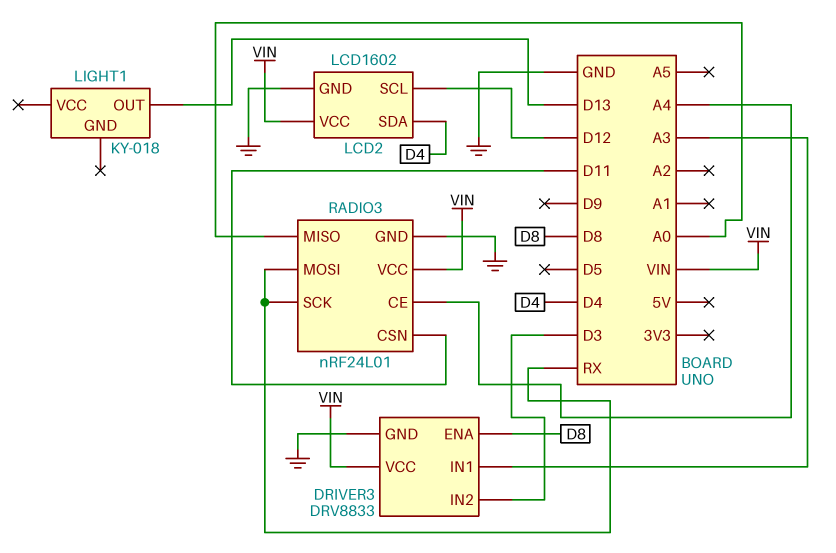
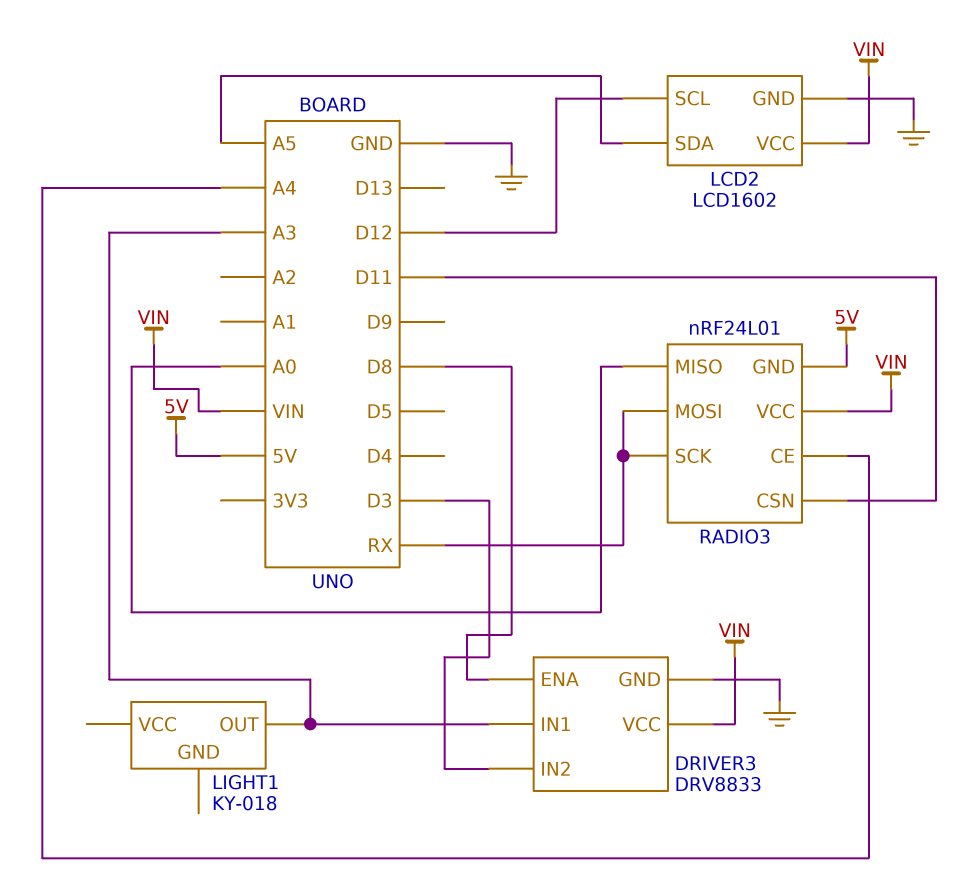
LCD2 pin SDA: D4 -> A5
LIGHT1 pin OUT: D13 -> A3
RADIO3 pin GND: GND -> 5V

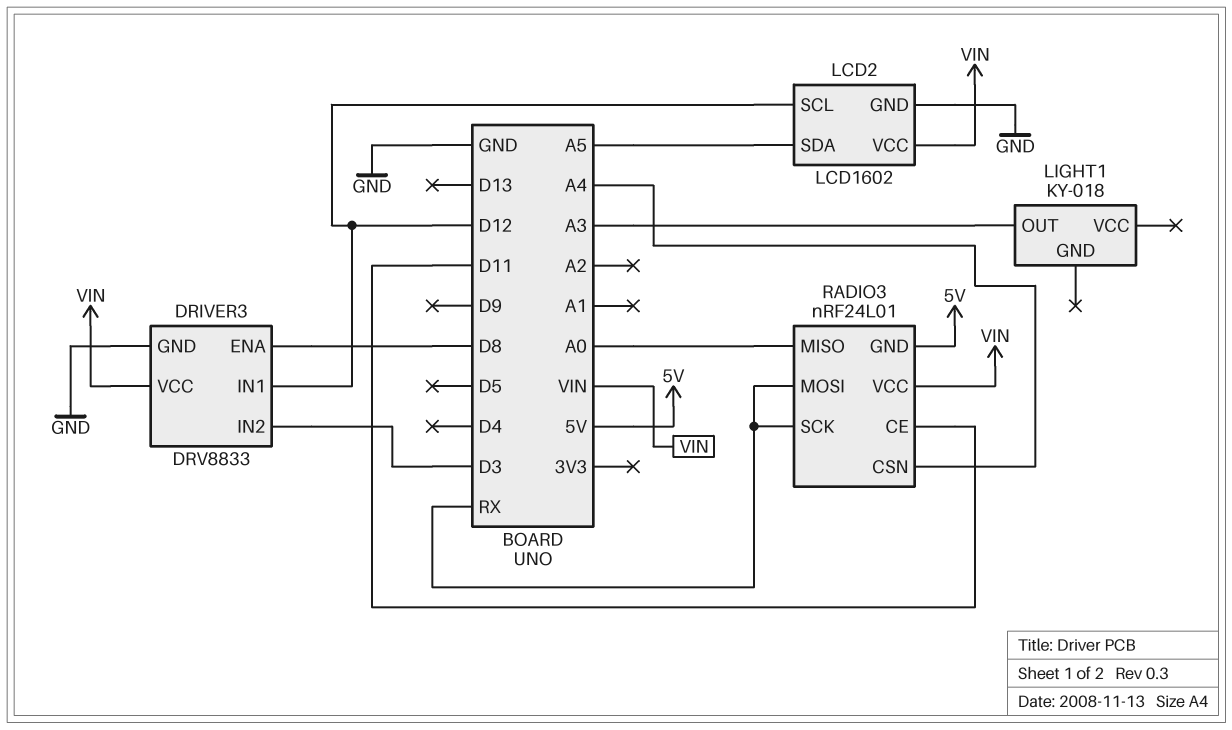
DRIVER3 pin IN1: A3 -> D12
RADIO3 pin CE: A4 -> D11
RADIO3 pin CSN: D11 -> A4

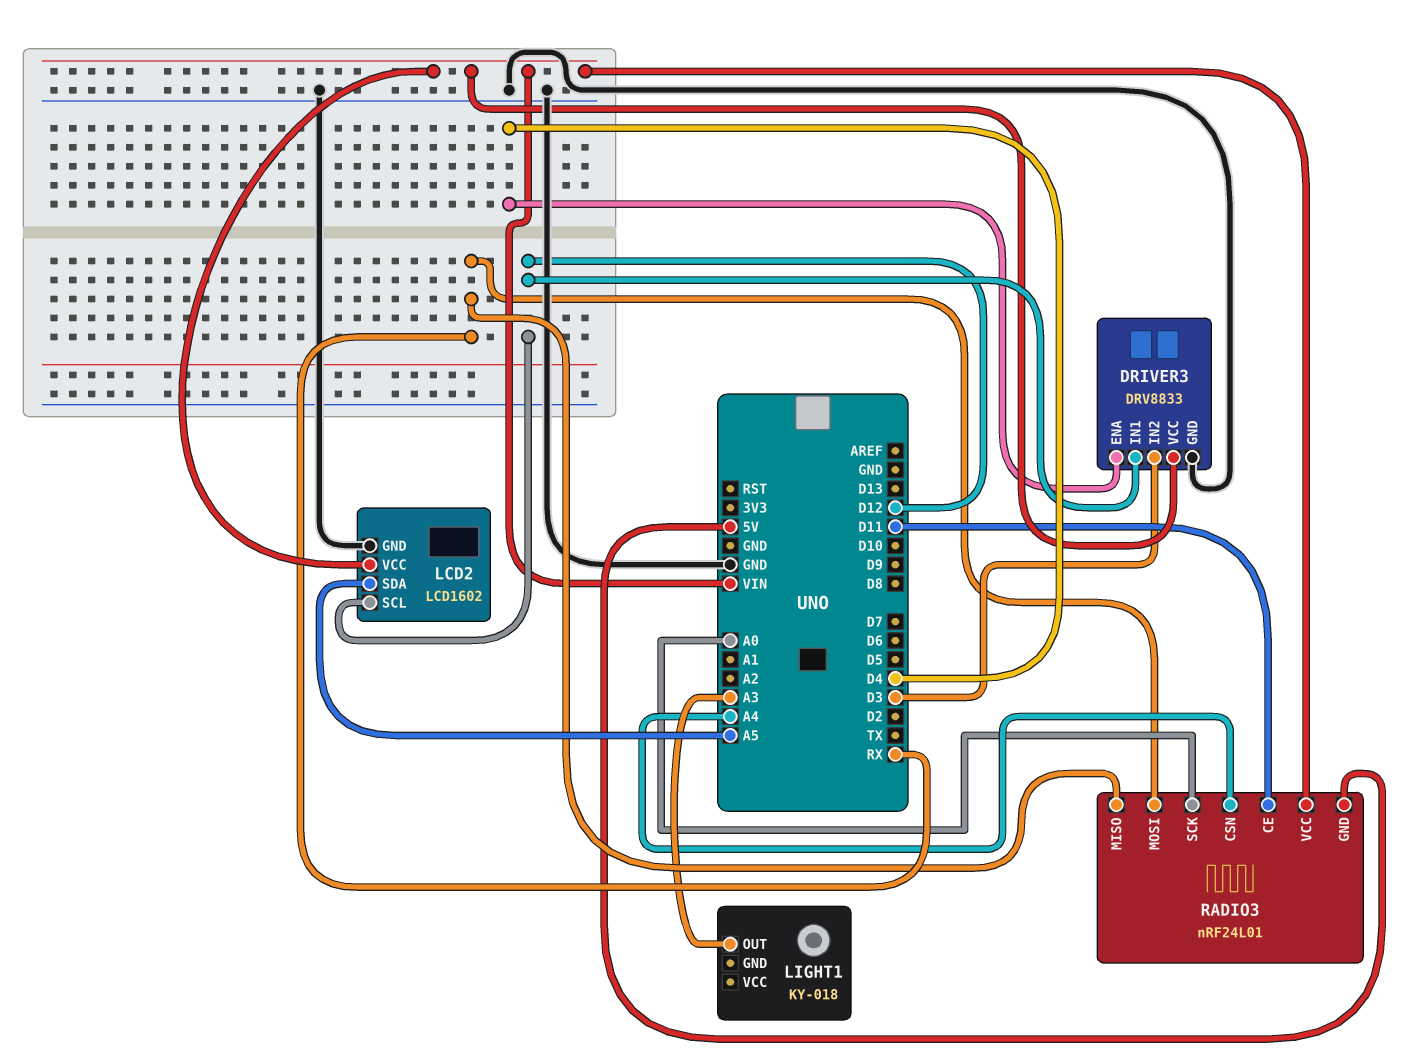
DRIVER3 pin ENA: D8 -> D4
RADIO3 pin MISO: A0 -> RX
RADIO3 pin SCK: RX -> A0

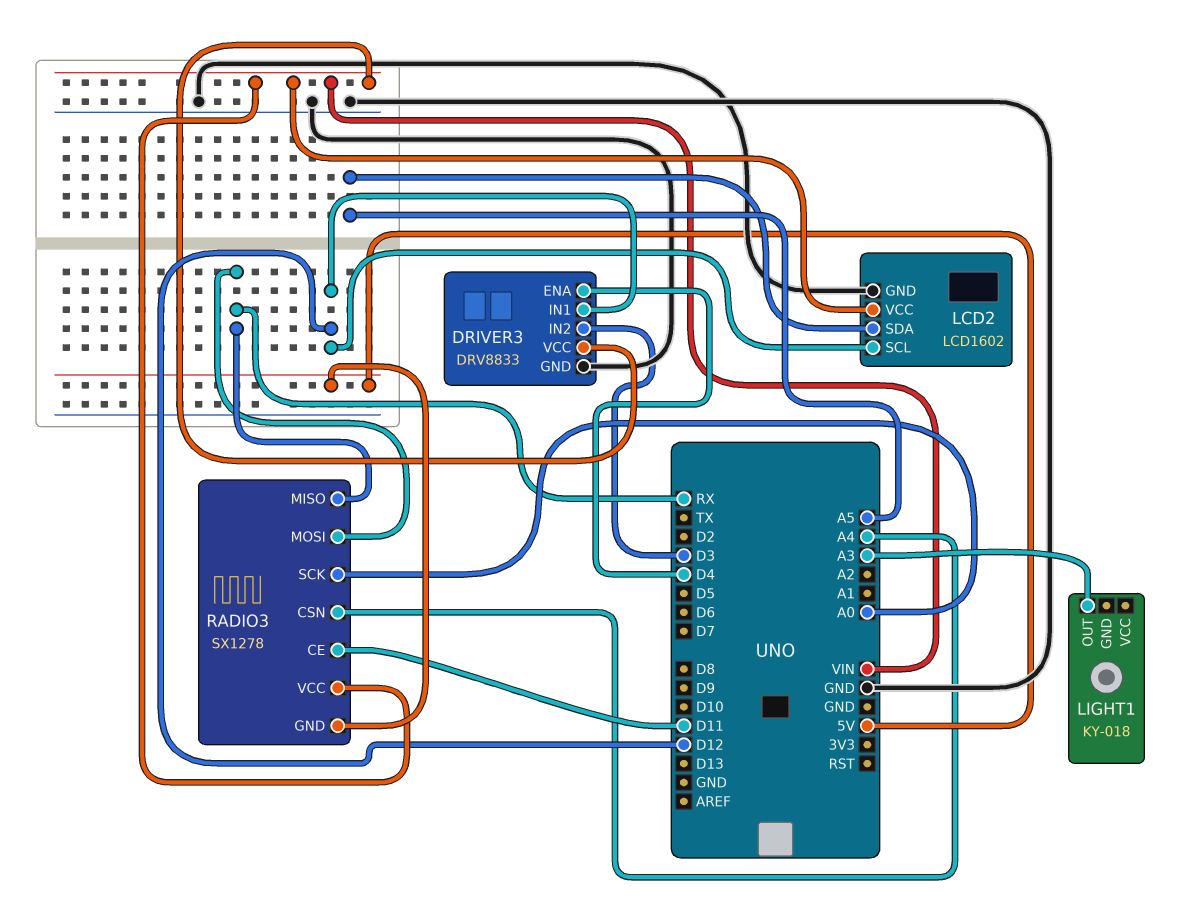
RADIO3: nRF24L01 -> SX1278

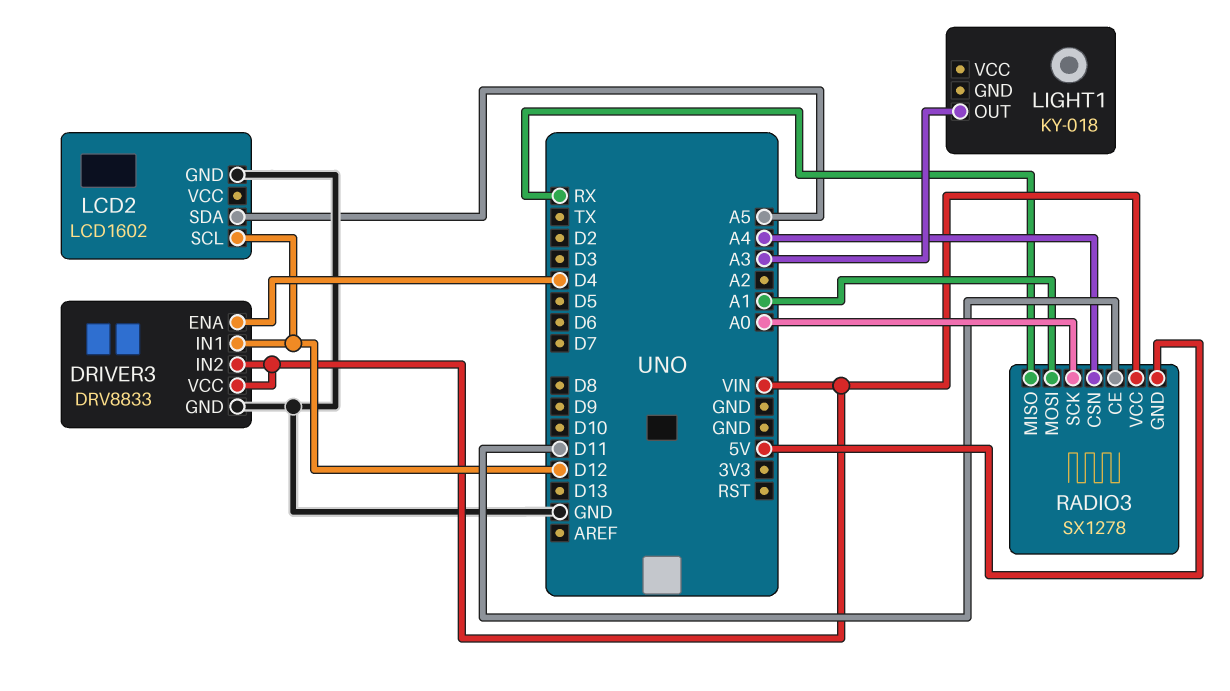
DRIVER3 pin IN2: D3 -> VIN
LCD2 pin VCC: VIN -> none
RADIO3 pin MOSI: RX -> A1

